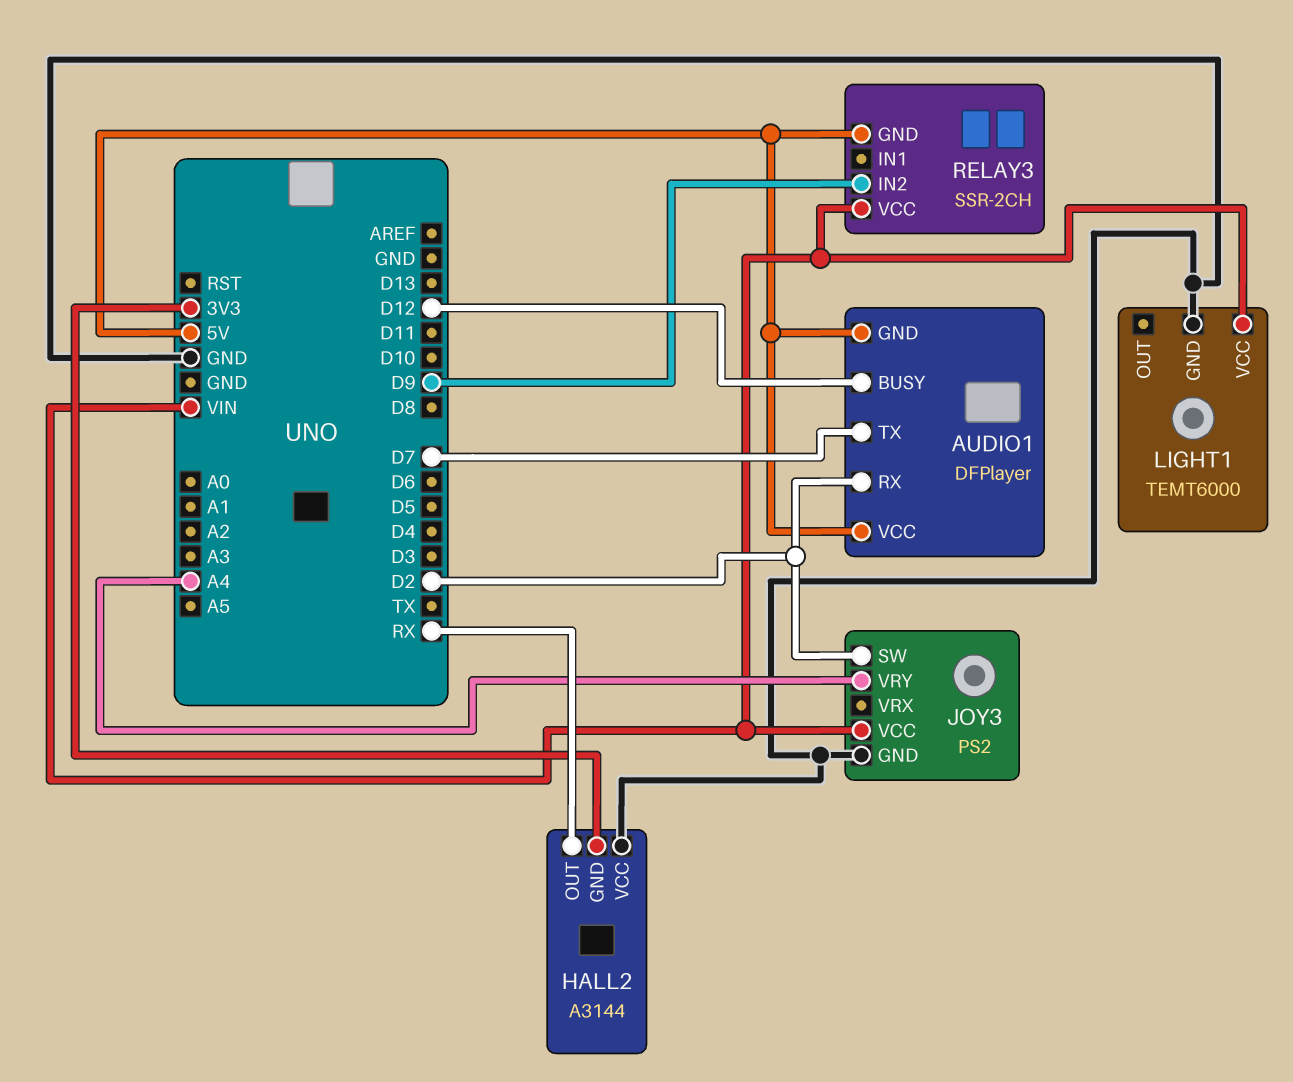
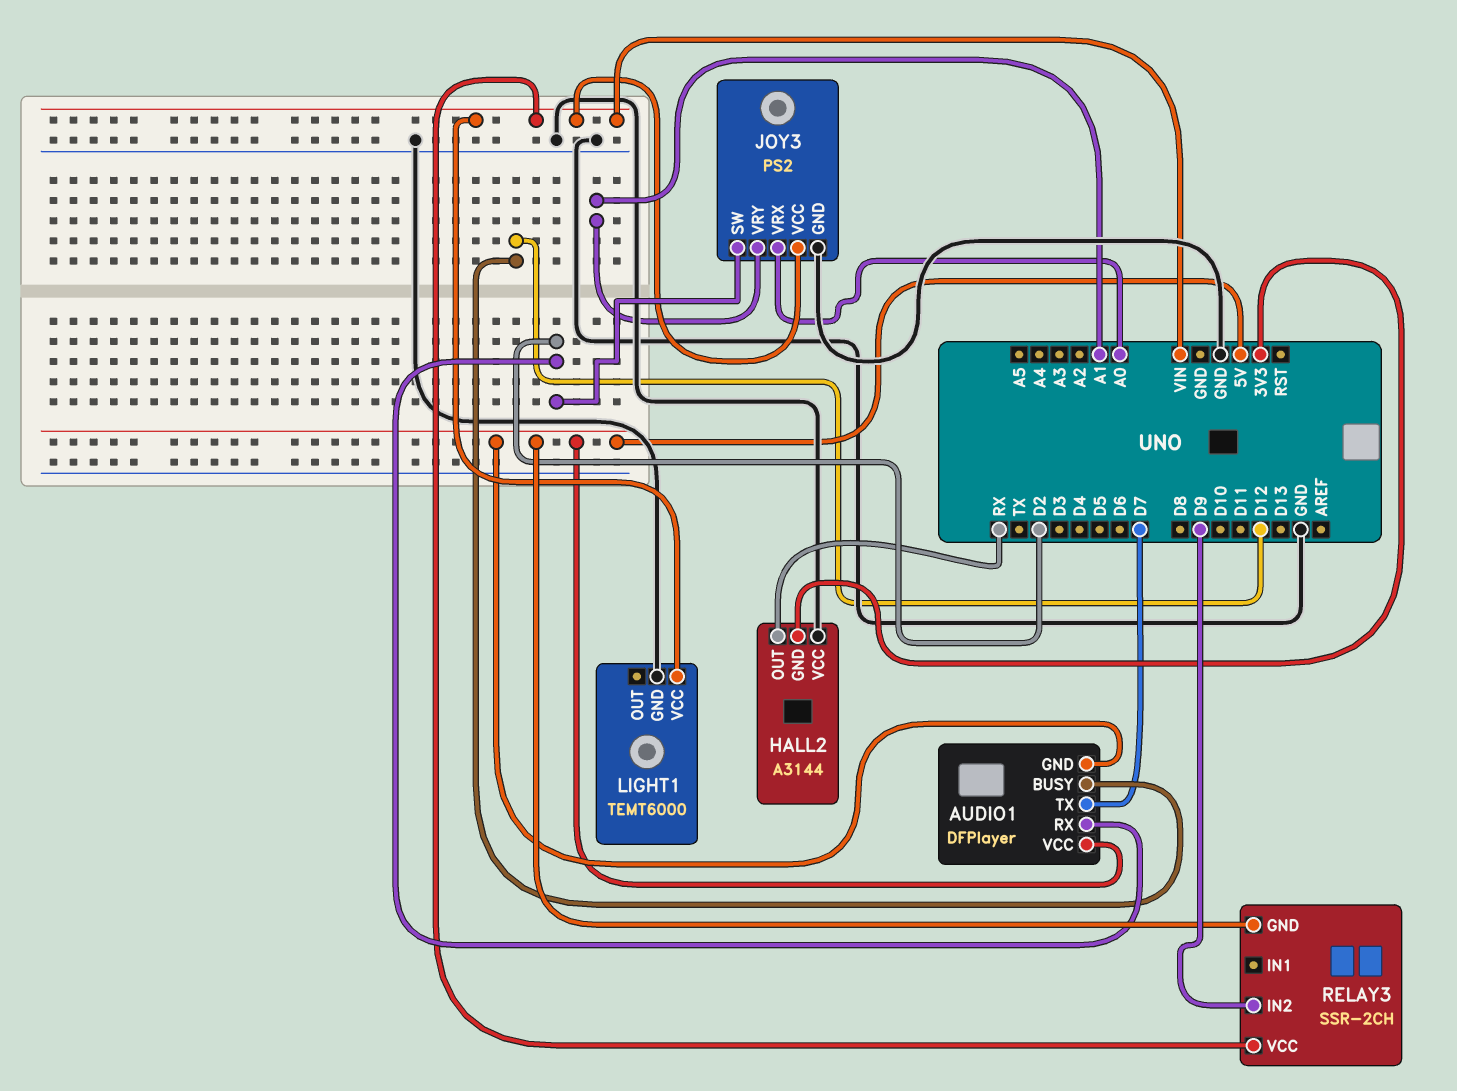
JOY3 pin VRX: none -> A0
JOY3 pin VRY: A4 -> A1

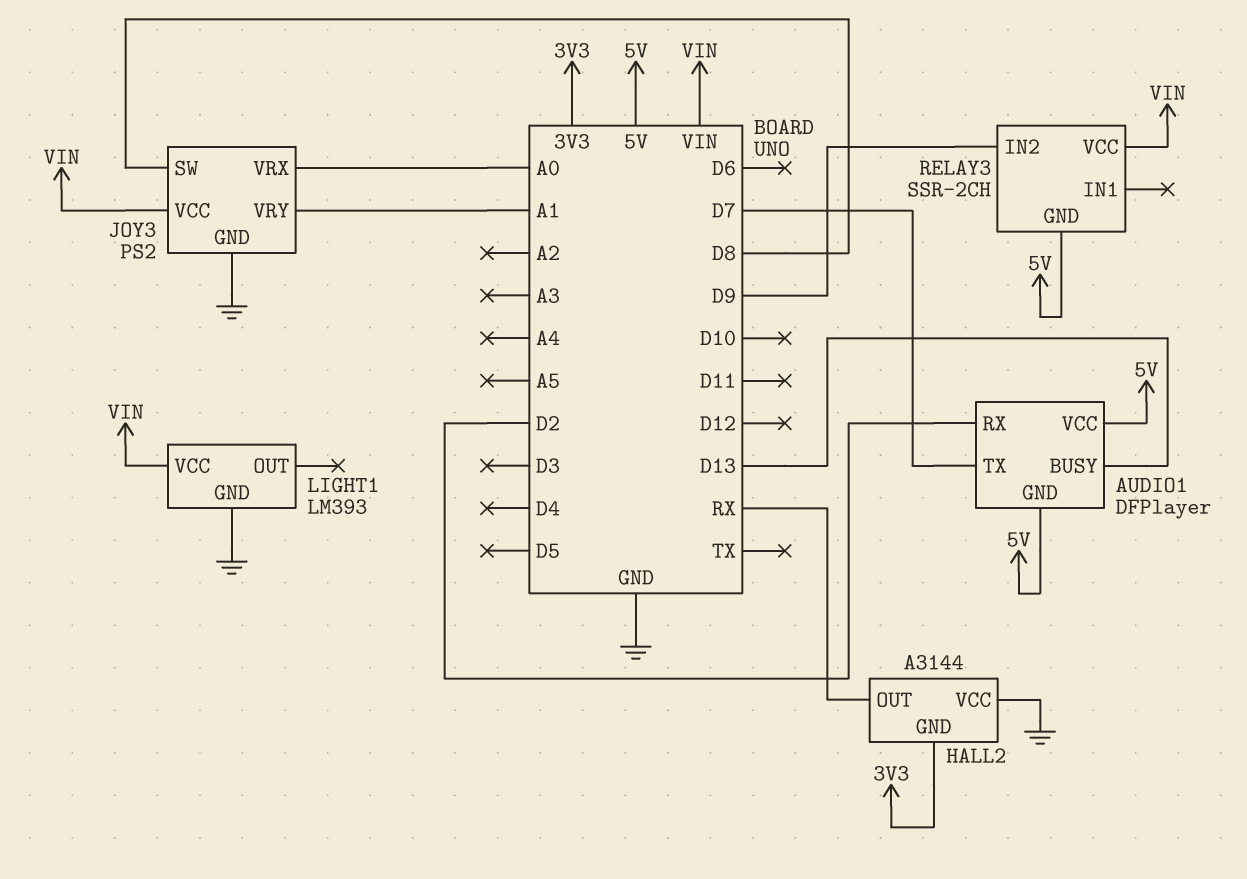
AUDIO1 pin BUSY: D12 -> D13
JOY3 pin SW: D2 -> D8
LIGHT1: TEMT6000 -> LM393

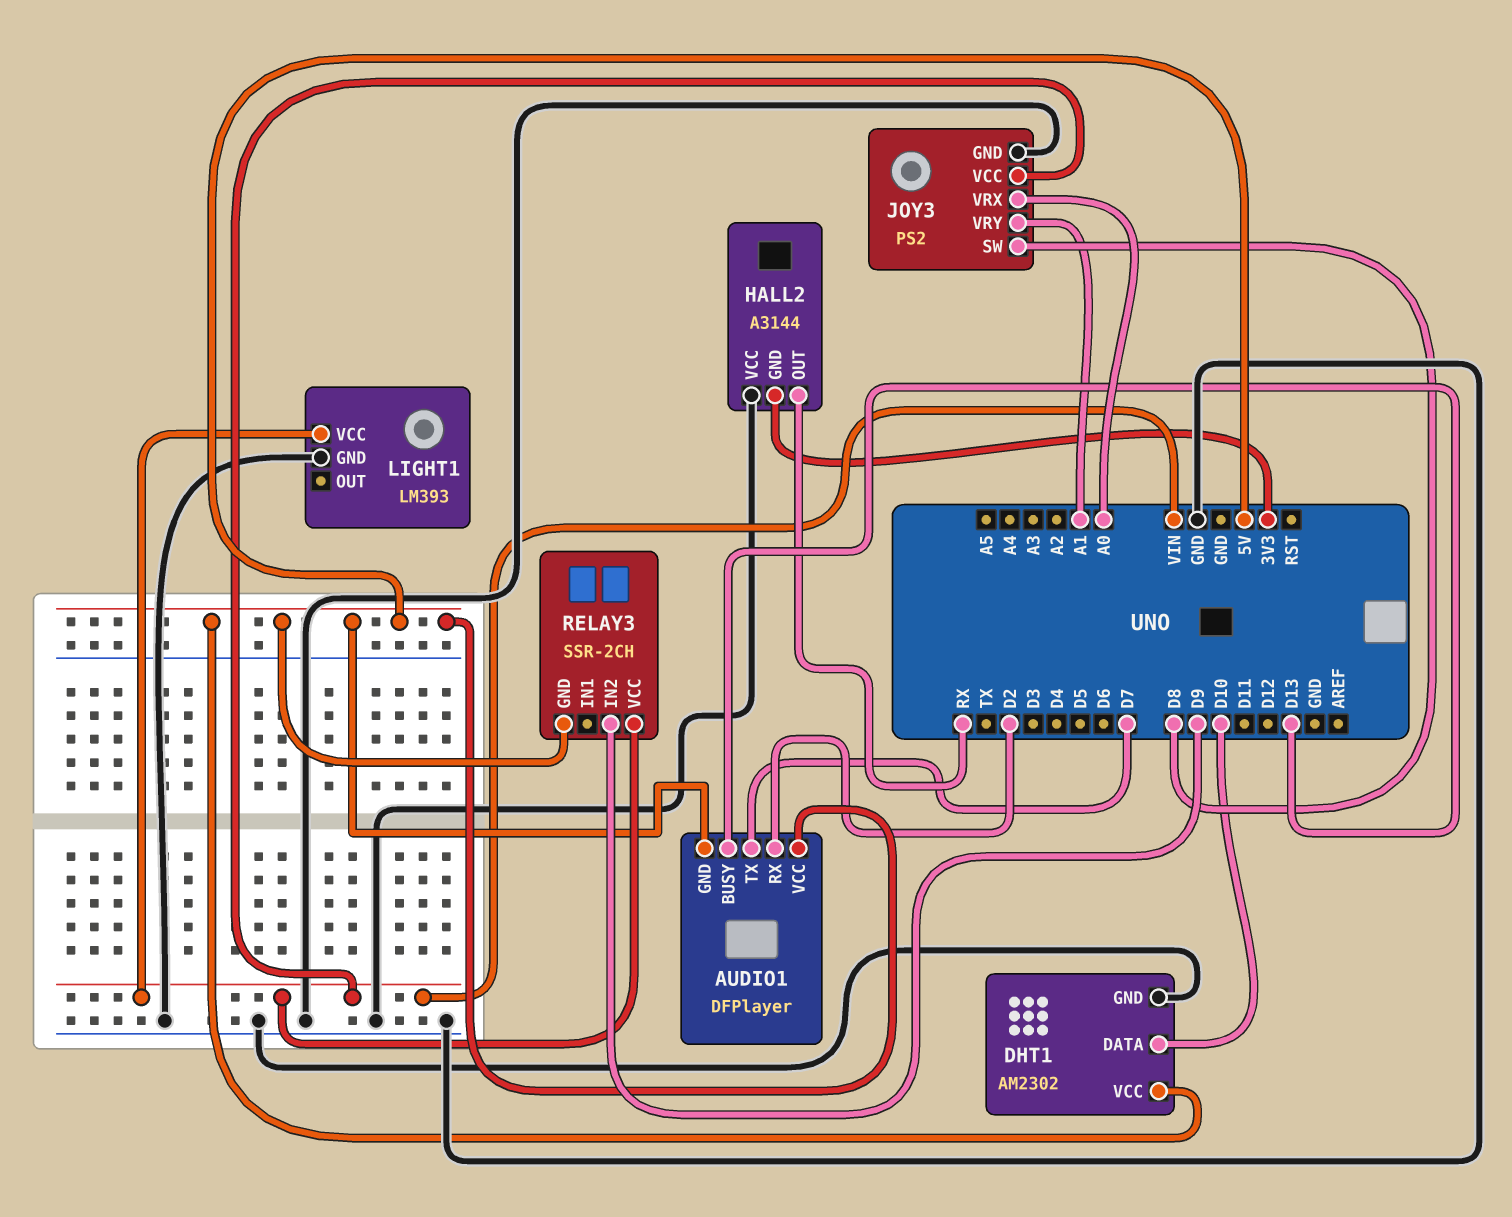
DHT1: none -> AM2302
DHT1 pin DATA: none -> D10
DHT1 pin GND: none -> GND
DHT1 pin VCC: none -> 5V

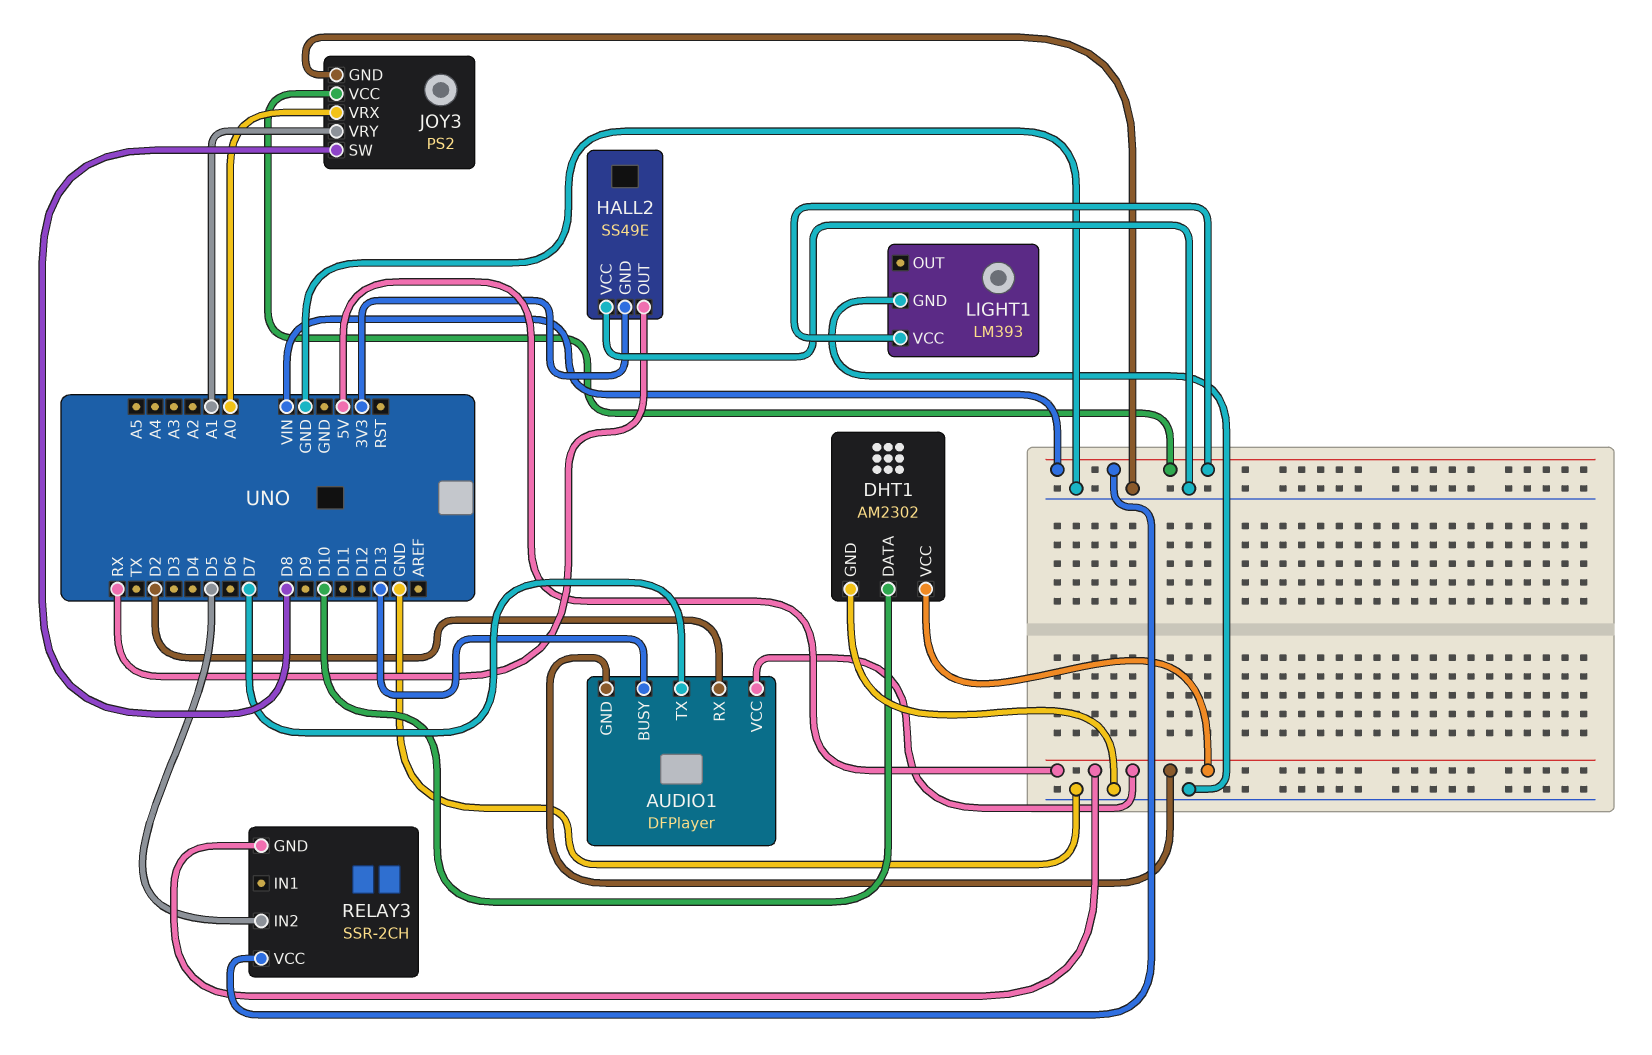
HALL2: A3144 -> SS49E
RELAY3 pin IN2: D9 -> D5

